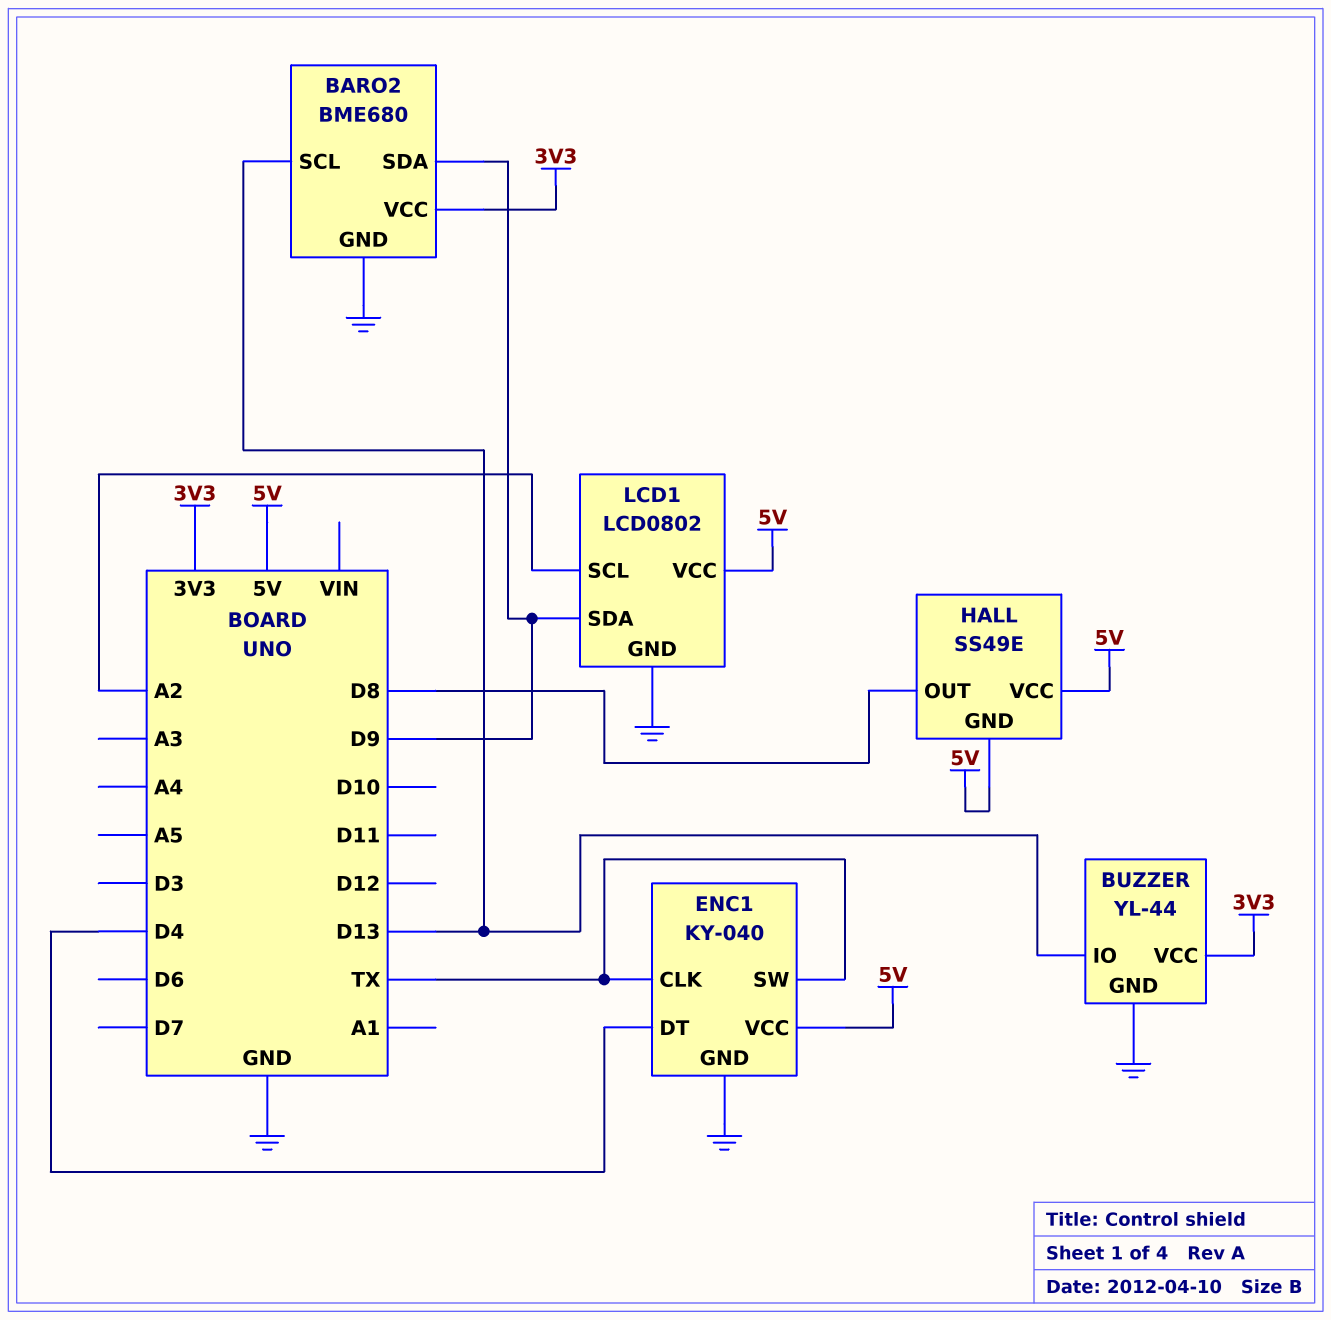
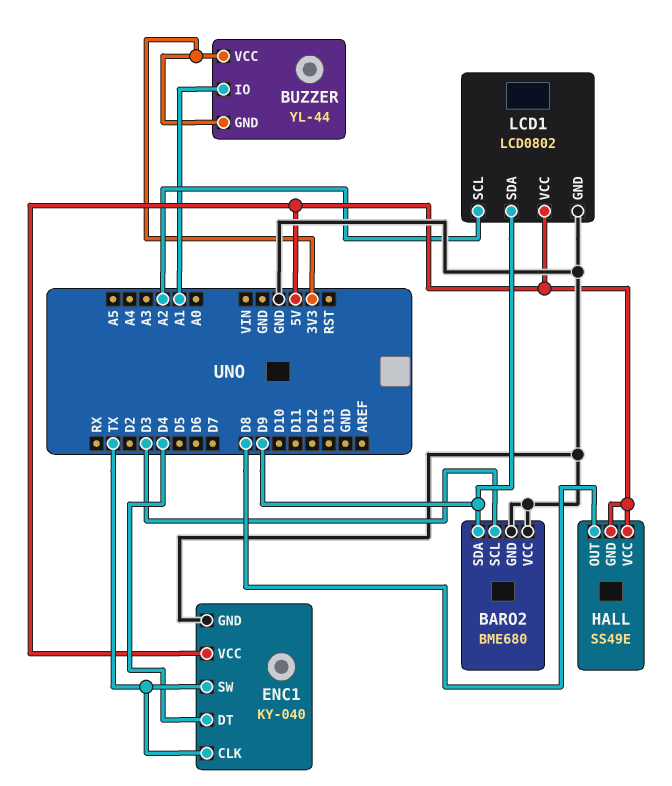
BARO2 pin SCL: D13 -> D3
BARO2 pin VCC: 3V3 -> GND
BUZZER pin GND: GND -> 3V3
BUZZER pin IO: D13 -> A1

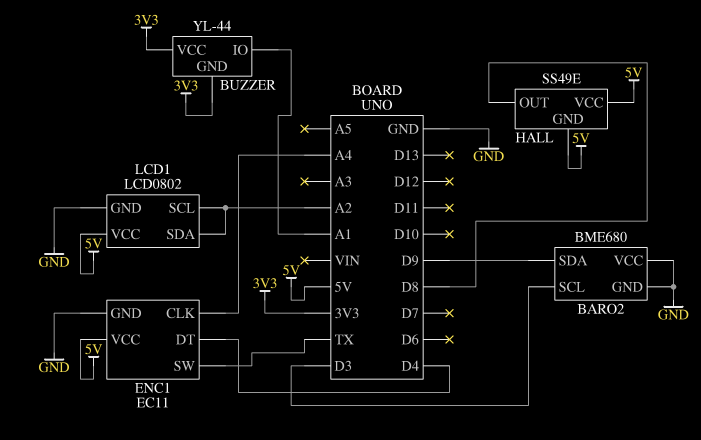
ENC1: KY-040 -> EC11
ENC1 pin CLK: TX -> A4
LCD1 pin SDA: D9 -> A2

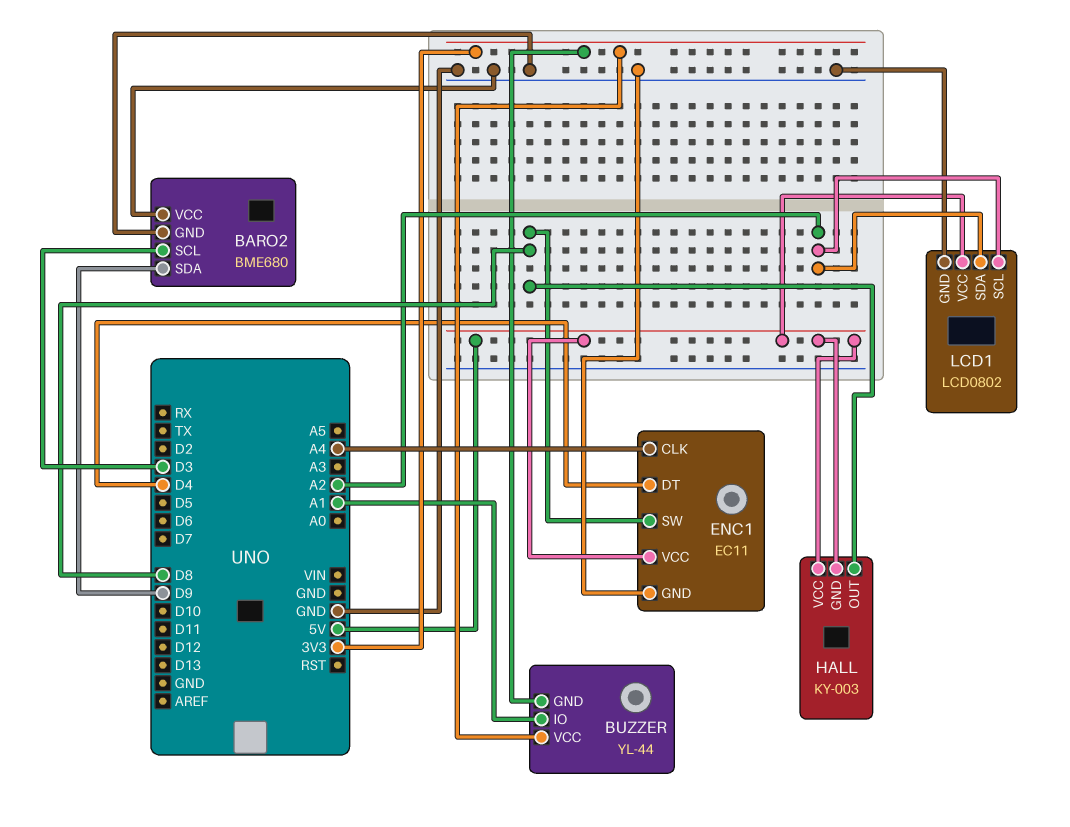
ENC1 pin SW: TX -> D8
HALL: SS49E -> KY-003

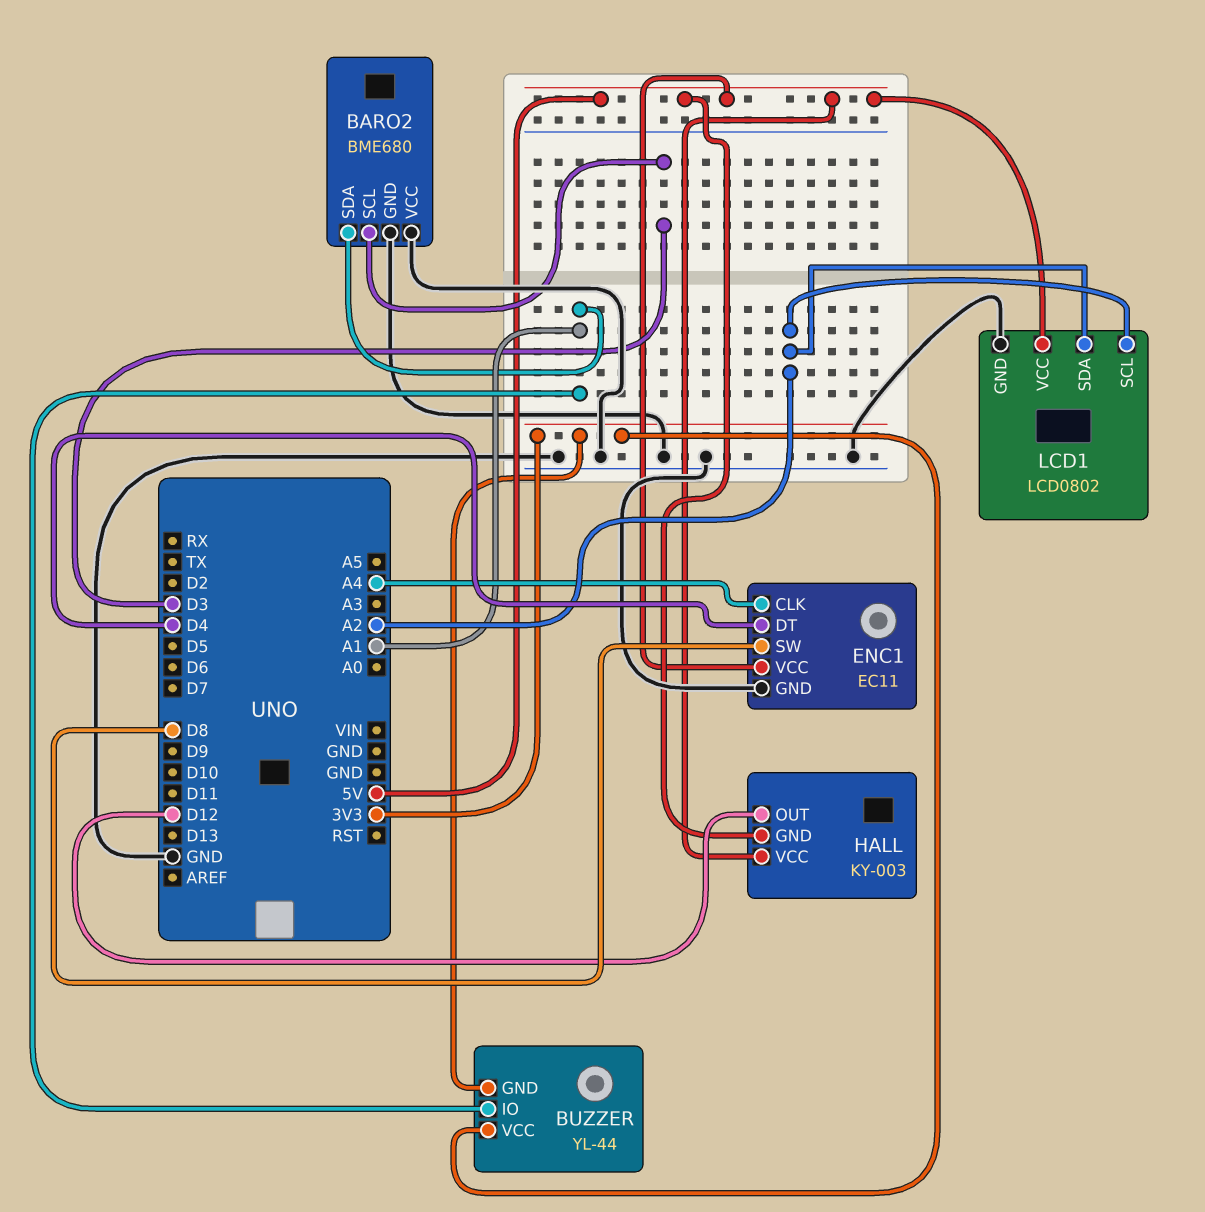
BARO2 pin SDA: D9 -> A1
HALL pin OUT: D8 -> D12

